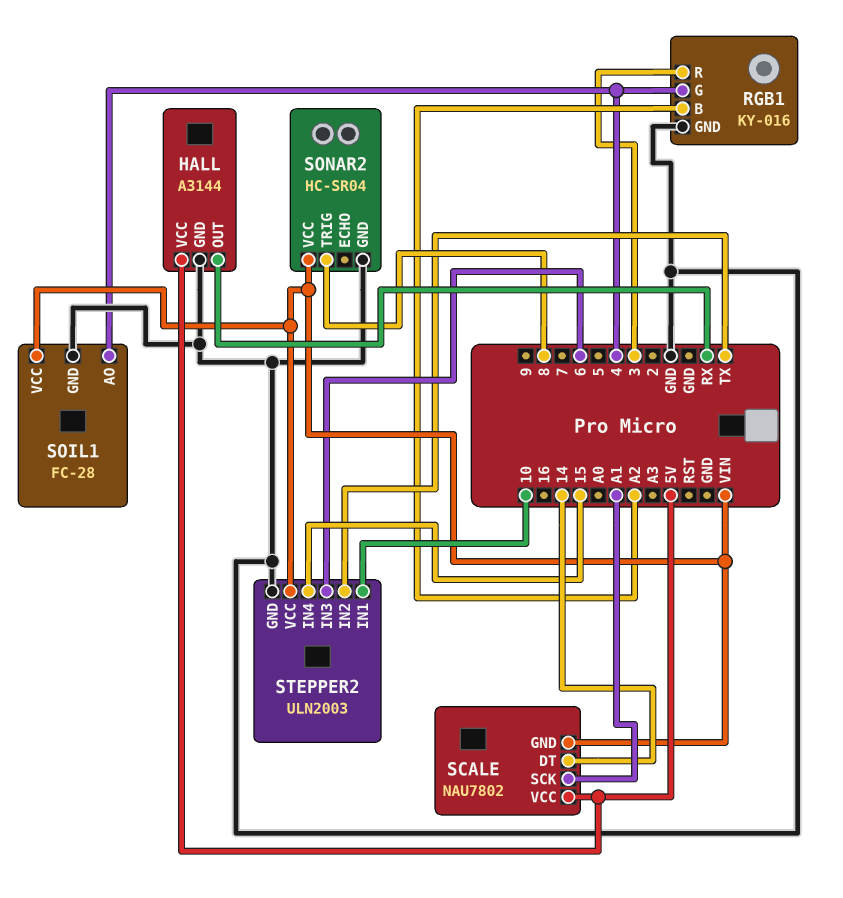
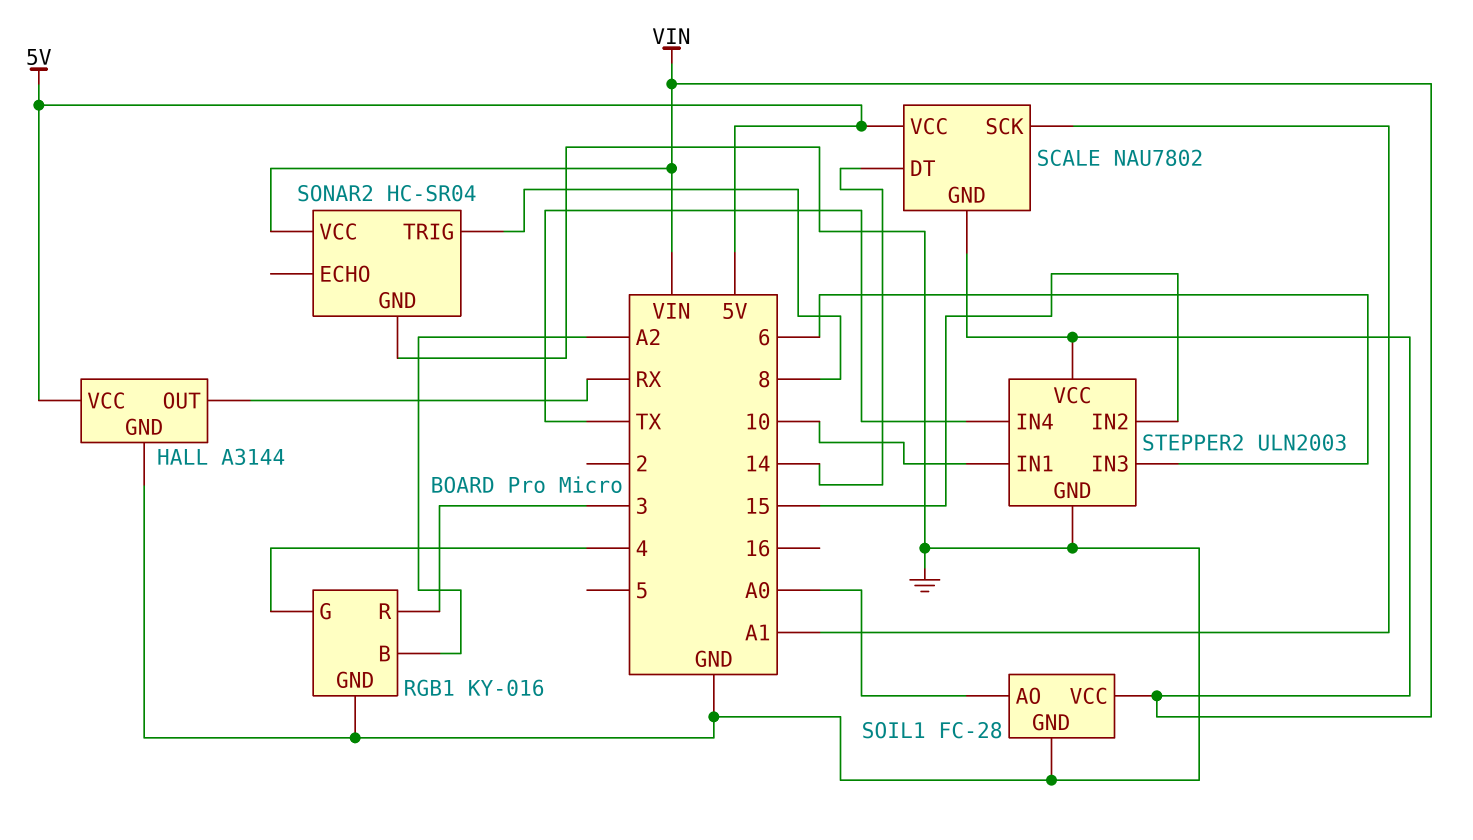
SOIL1 pin AO: 4 -> A0
STEPPER2 pin IN2: TX -> 15
STEPPER2 pin IN4: 15 -> TX

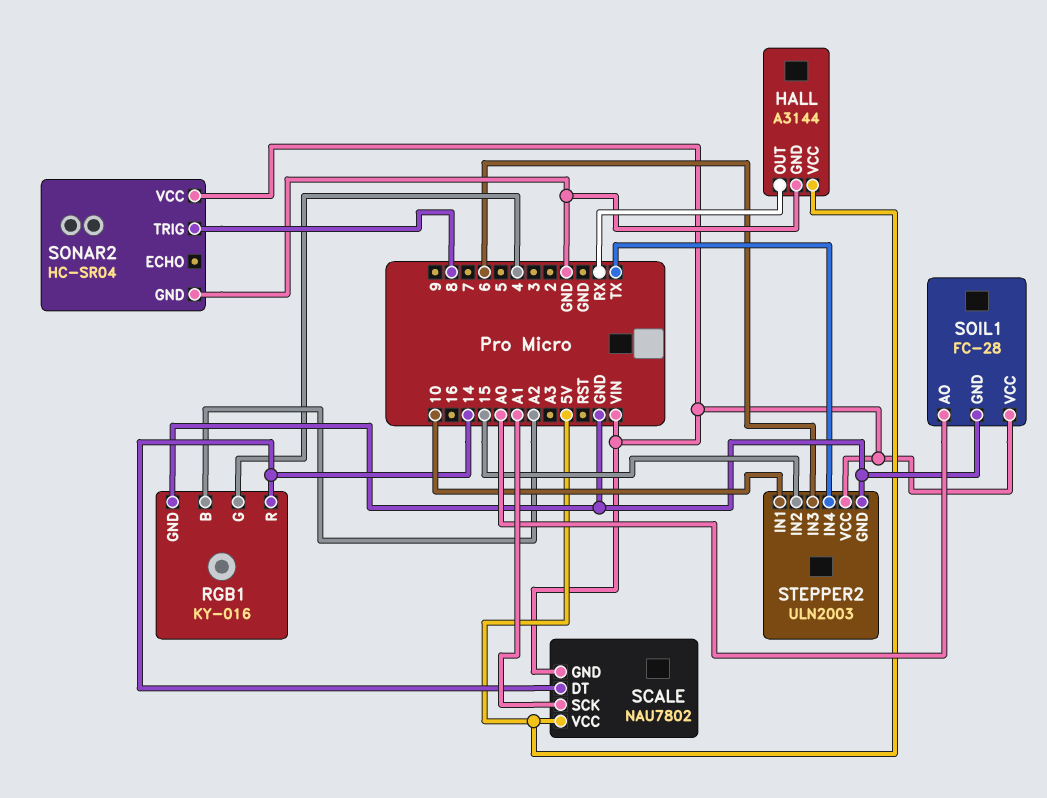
RGB1 pin R: 3 -> 14

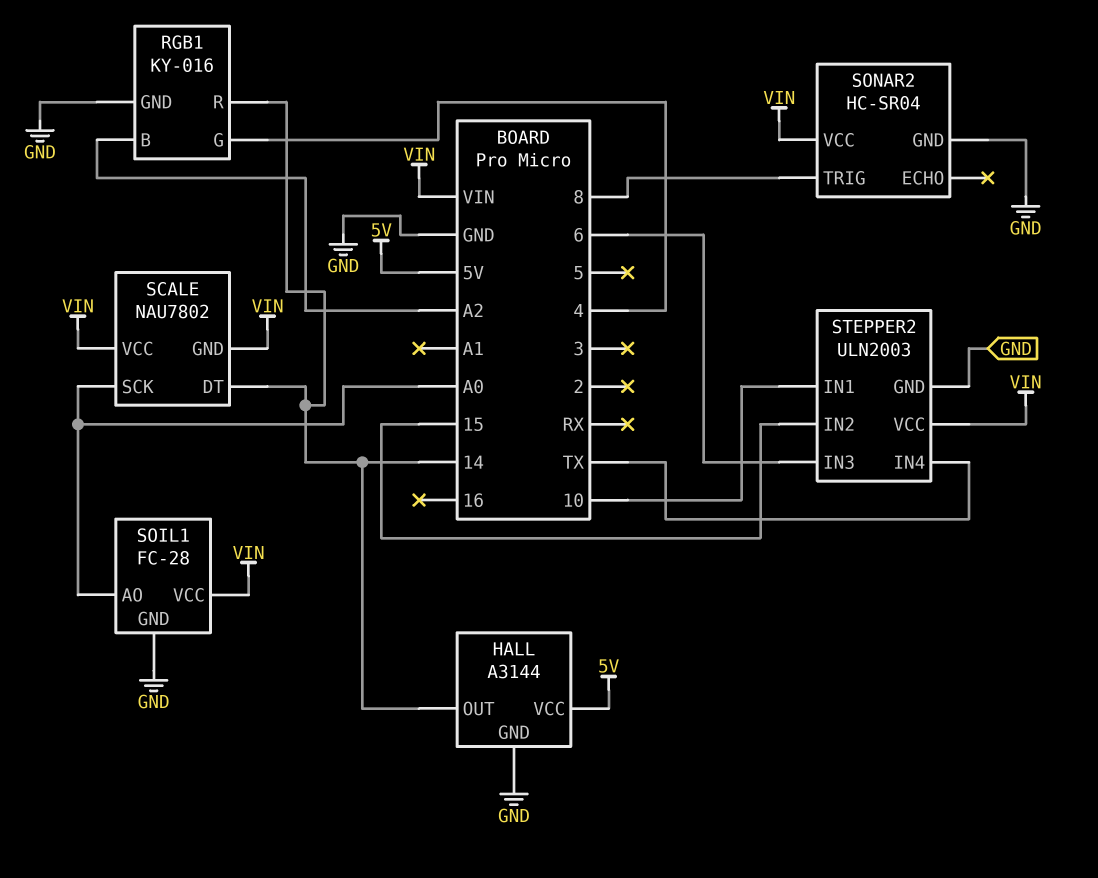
HALL pin OUT: RX -> 14
SCALE pin SCK: A1 -> A0
SCALE pin VCC: 5V -> VIN

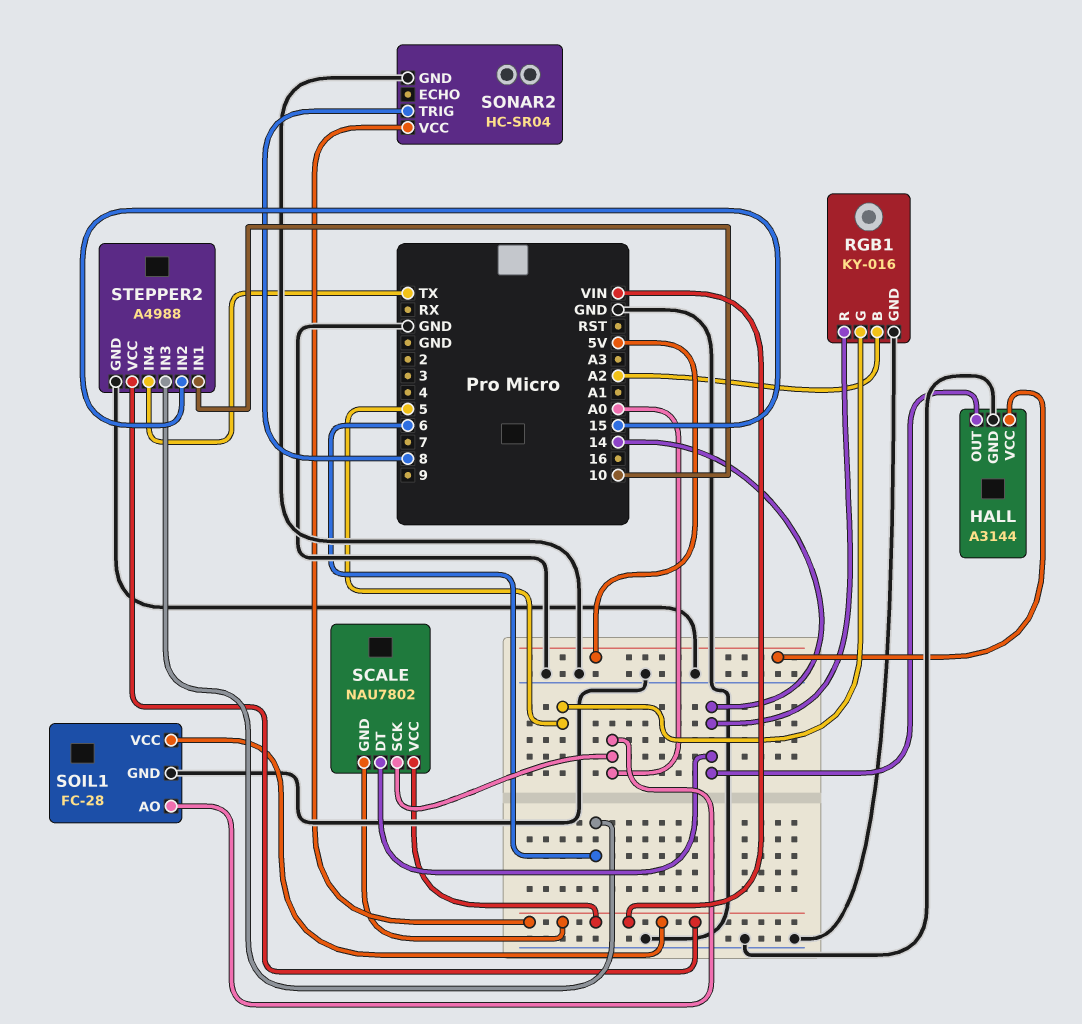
RGB1 pin G: 4 -> 5
STEPPER2: ULN2003 -> A4988

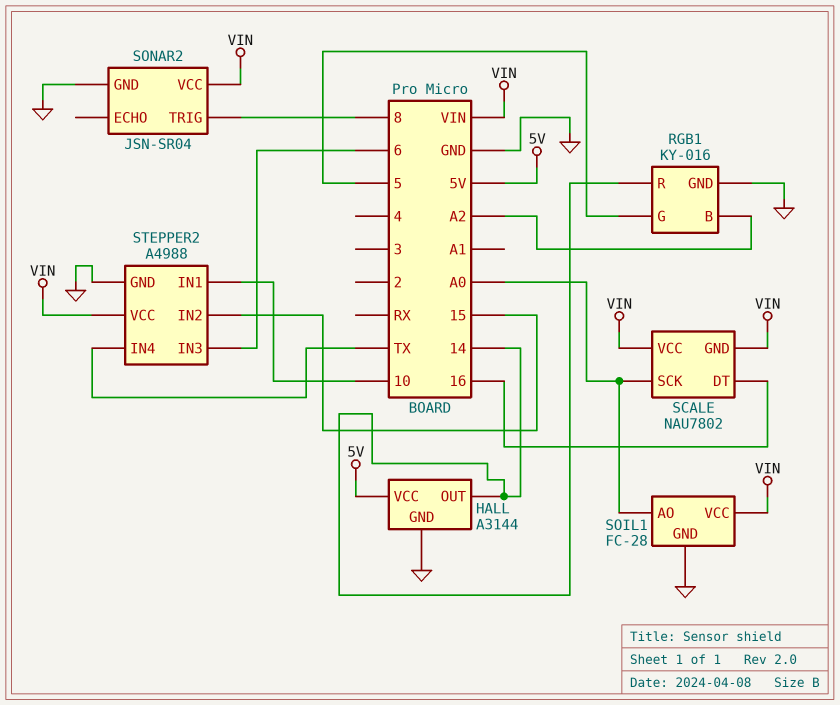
SCALE pin DT: 14 -> 16
SONAR2: HC-SR04 -> JSN-SR04

